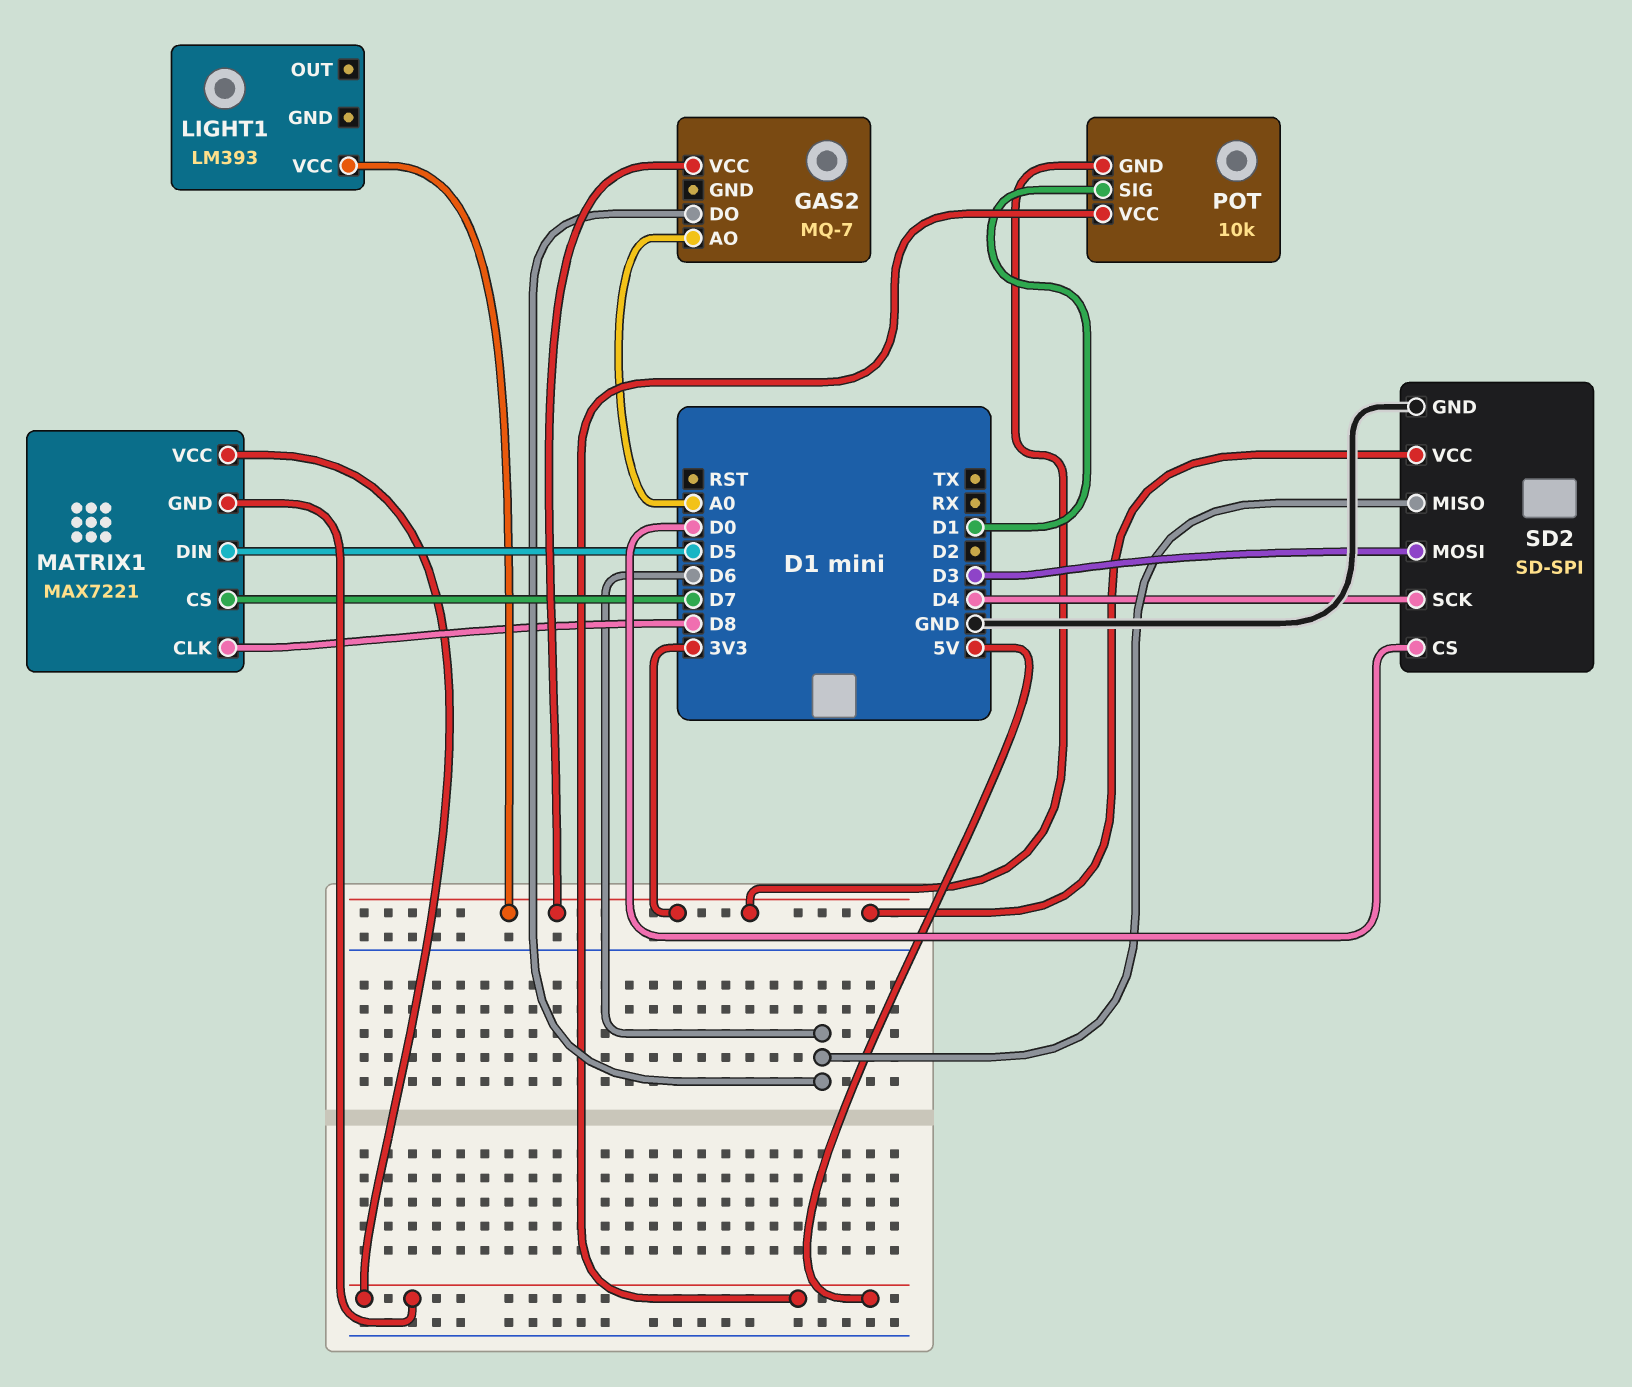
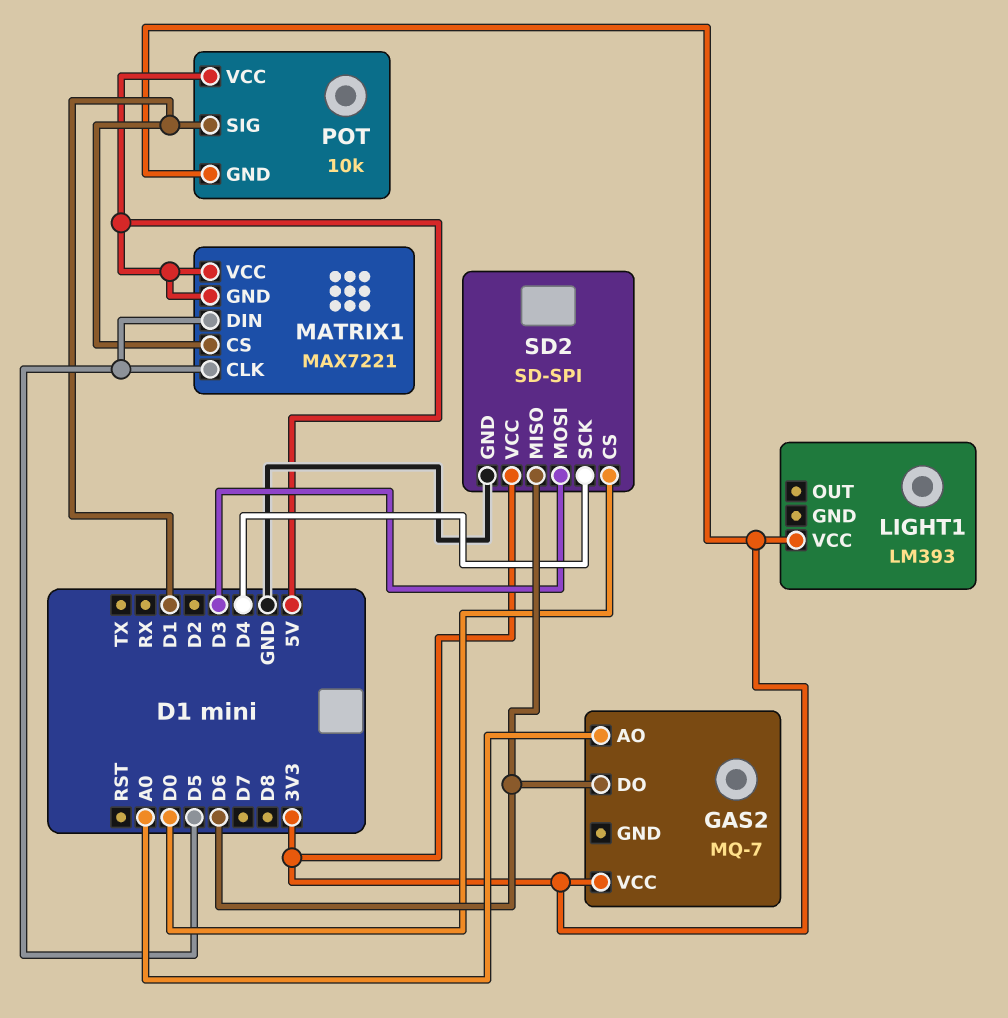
MATRIX1 pin CLK: D8 -> D5
MATRIX1 pin CS: D7 -> D1

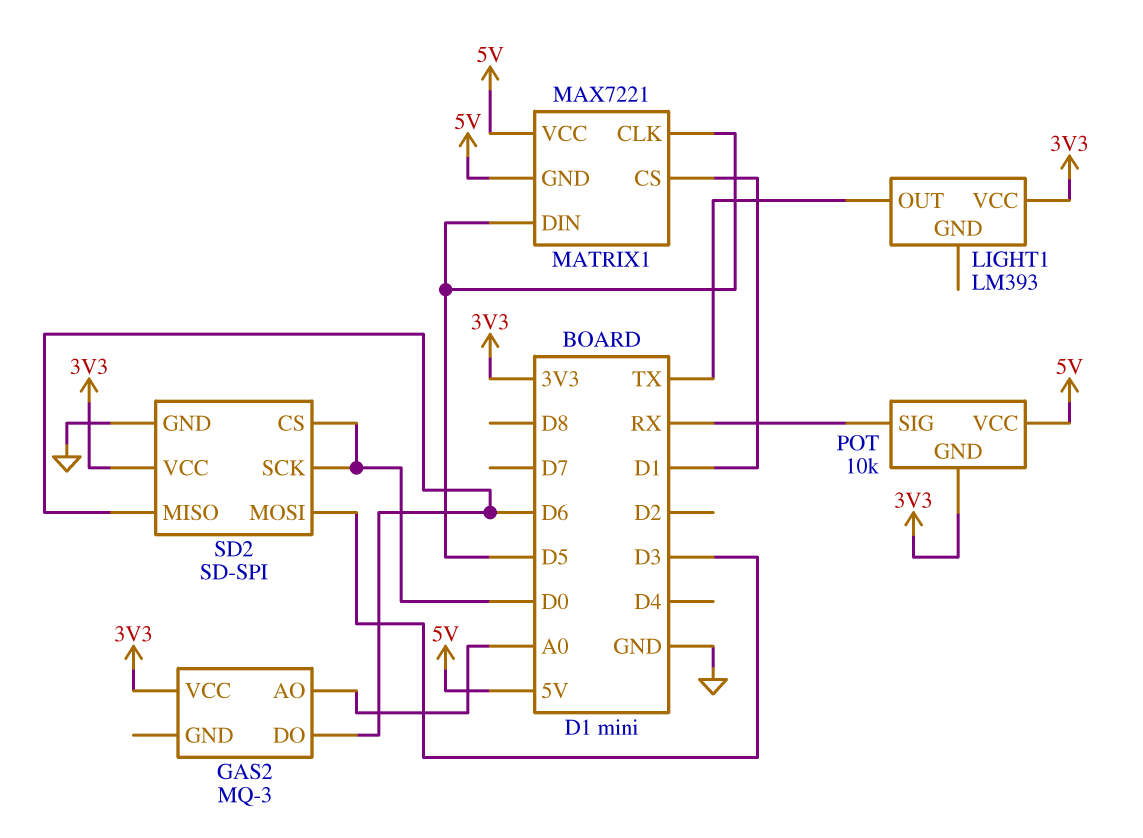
GAS2: MQ-7 -> MQ-3
LIGHT1 pin OUT: none -> TX
POT pin SIG: D1 -> RX
SD2 pin SCK: D4 -> D0

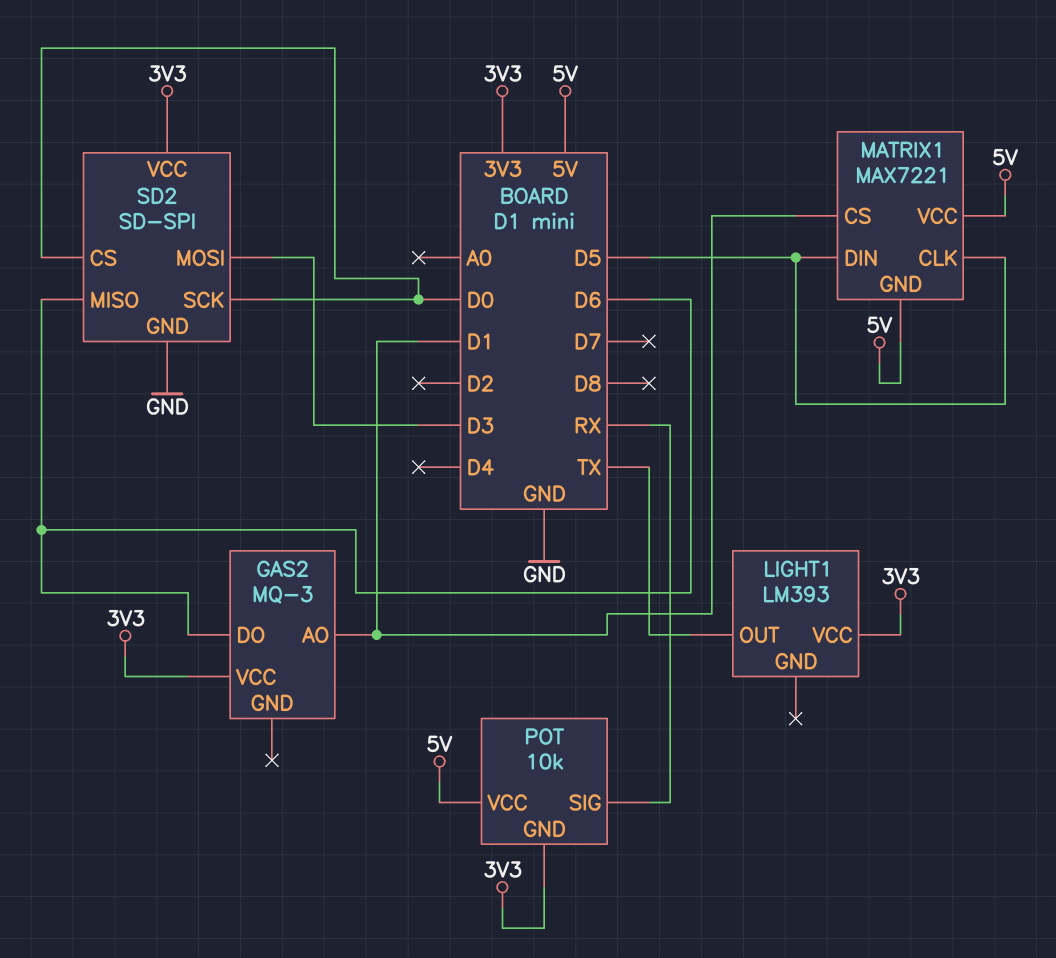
GAS2 pin AO: A0 -> D1

